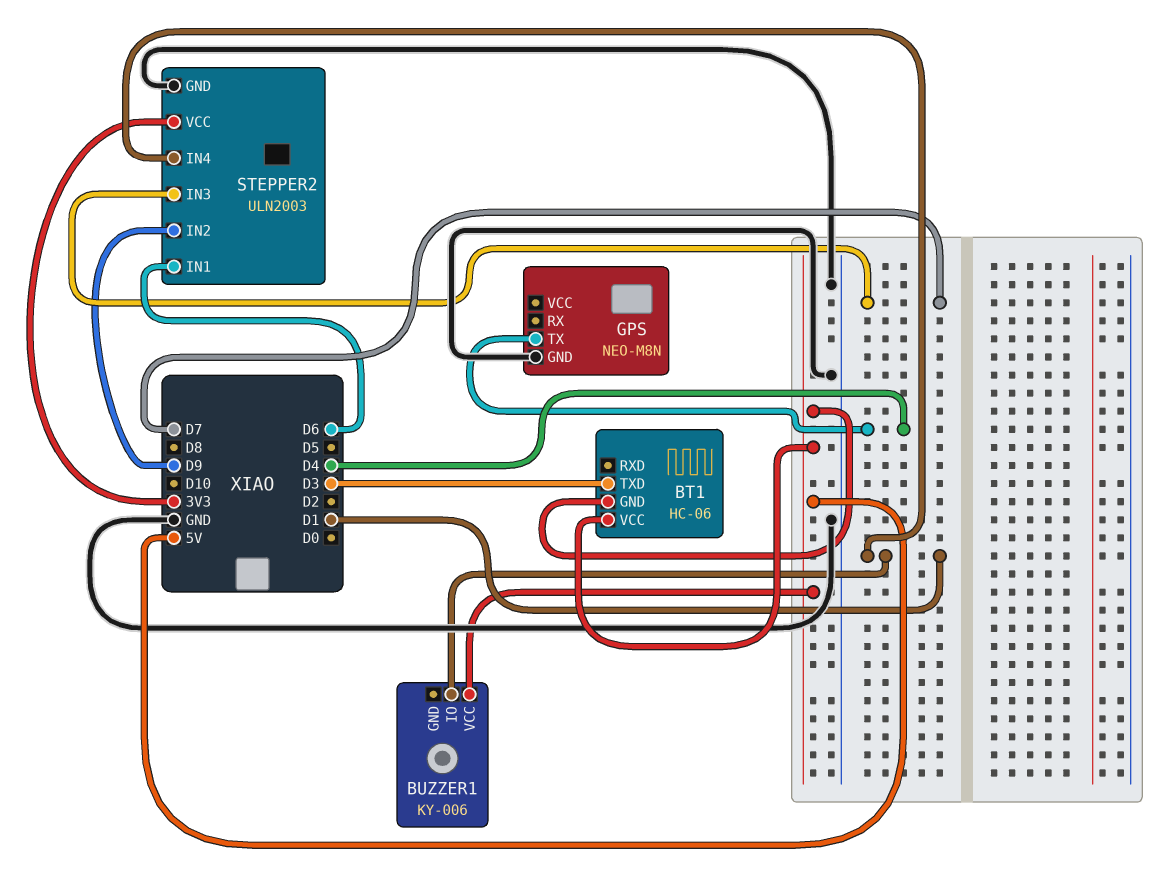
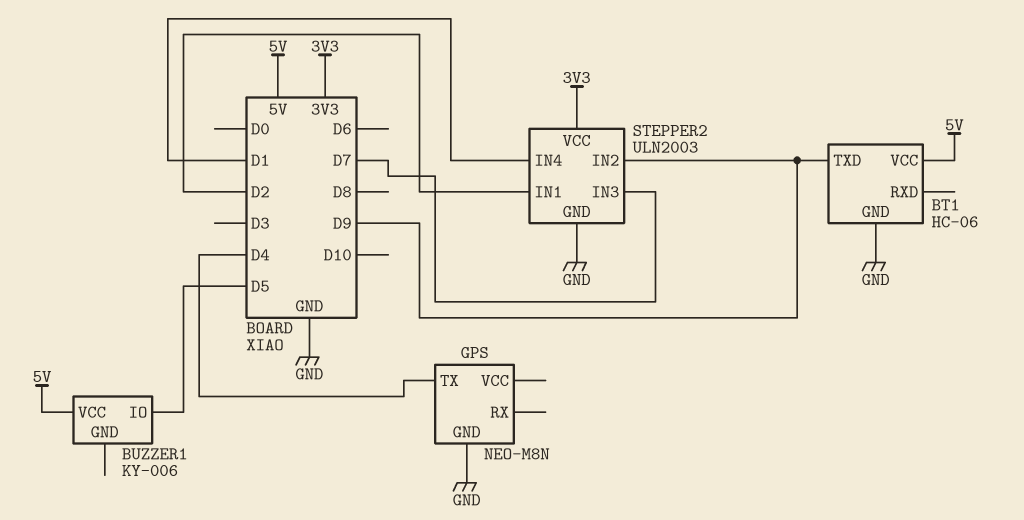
BT1 pin GND: 5V -> GND
BT1 pin TXD: D3 -> D9
BUZZER1 pin IO: D1 -> D5
STEPPER2 pin IN1: D6 -> D2

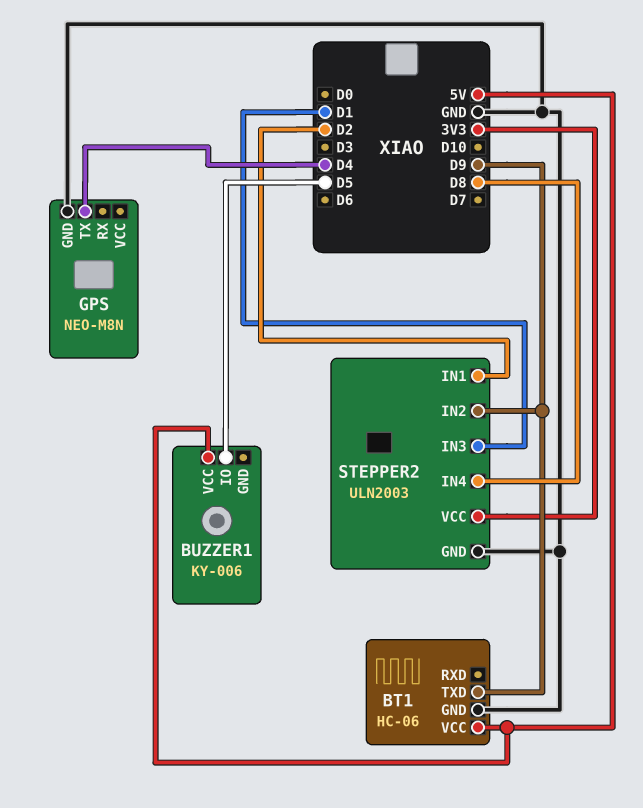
STEPPER2 pin IN3: D7 -> D1
STEPPER2 pin IN4: D1 -> D8

